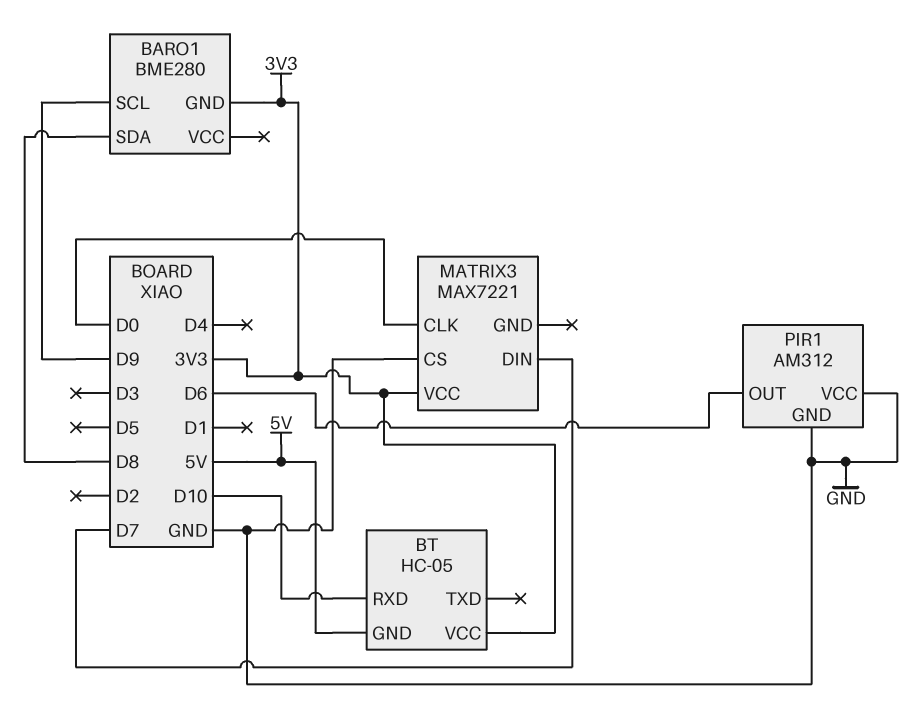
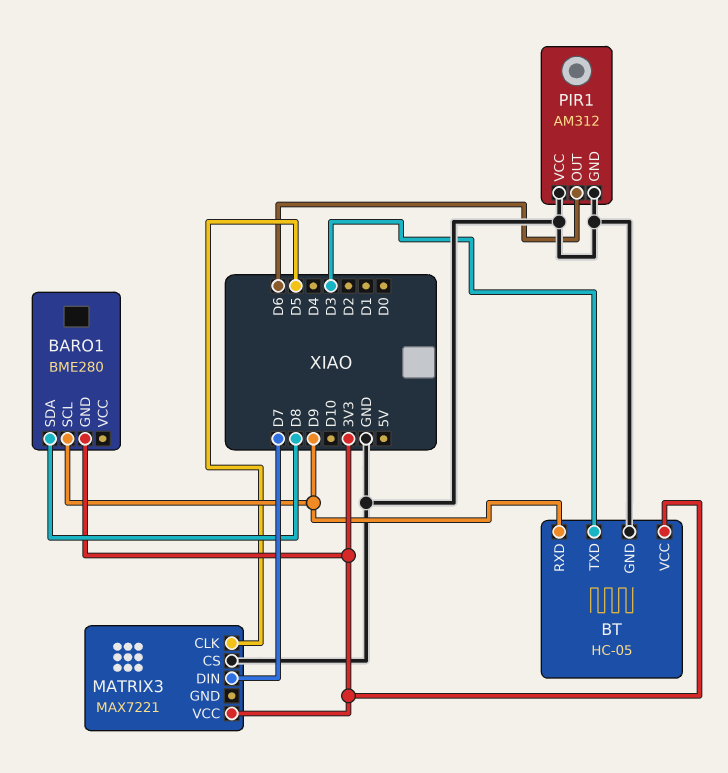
BT pin GND: 5V -> GND
BT pin RXD: D10 -> D9
BT pin TXD: none -> D3
MATRIX3 pin CLK: D0 -> D5

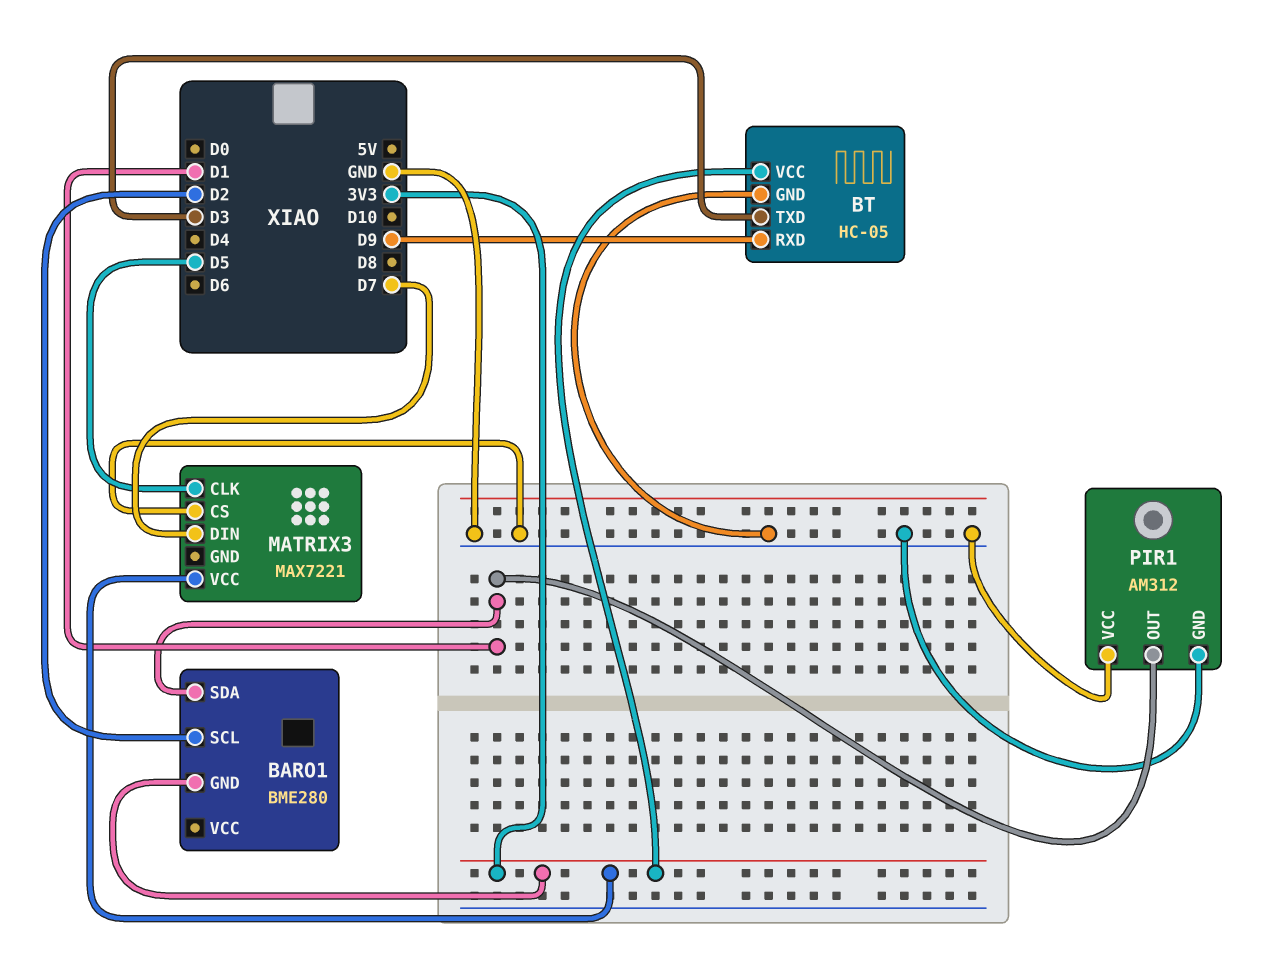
BARO1 pin SCL: D9 -> D2
BARO1 pin SDA: D8 -> D1
PIR1 pin OUT: D6 -> D1

